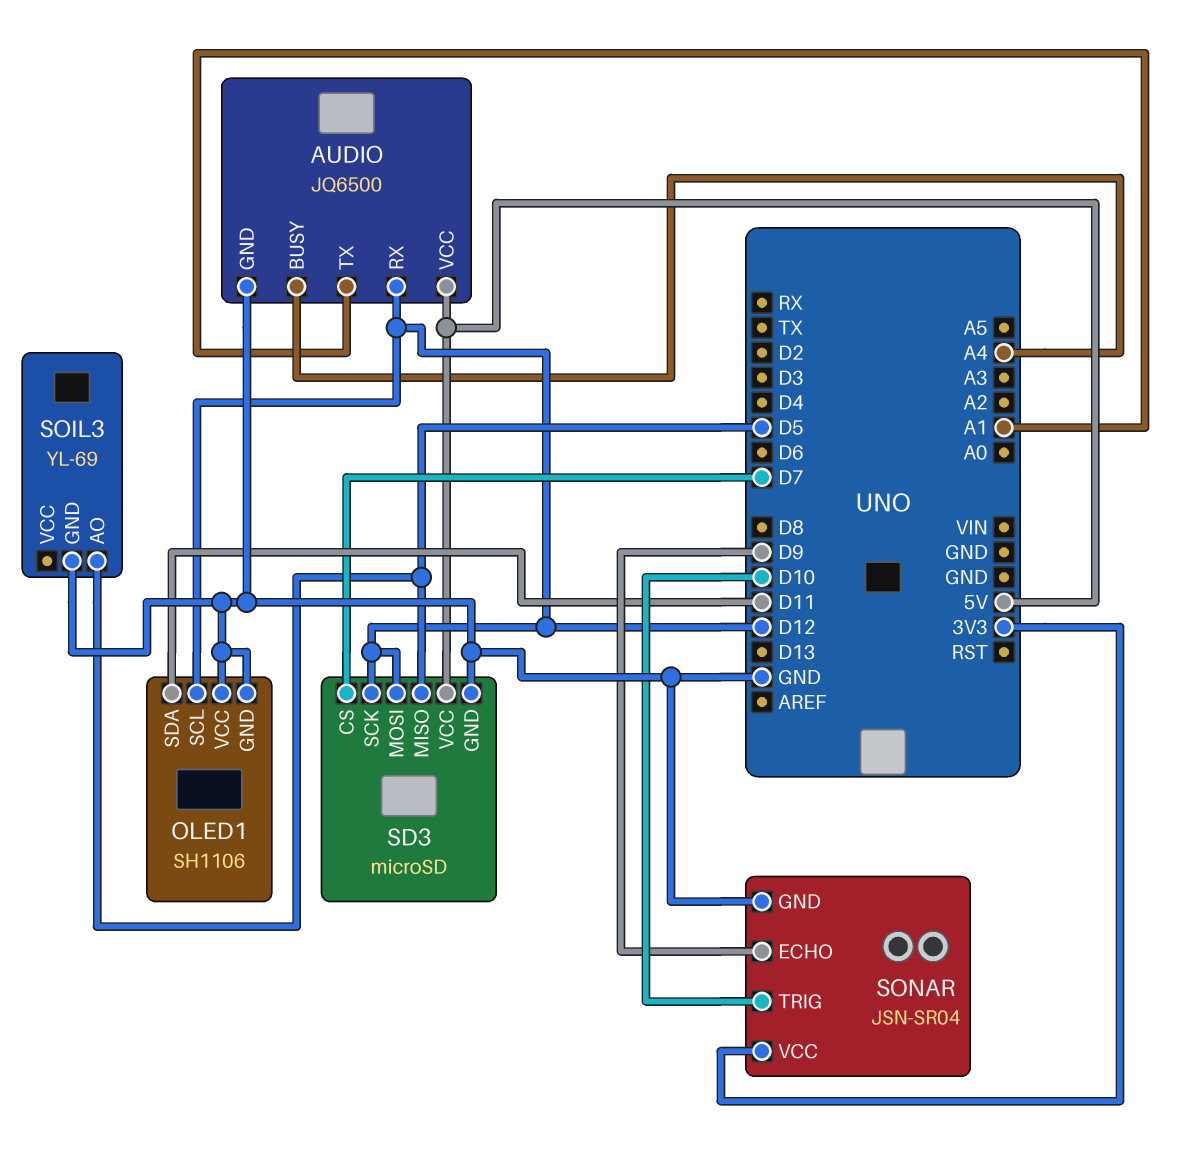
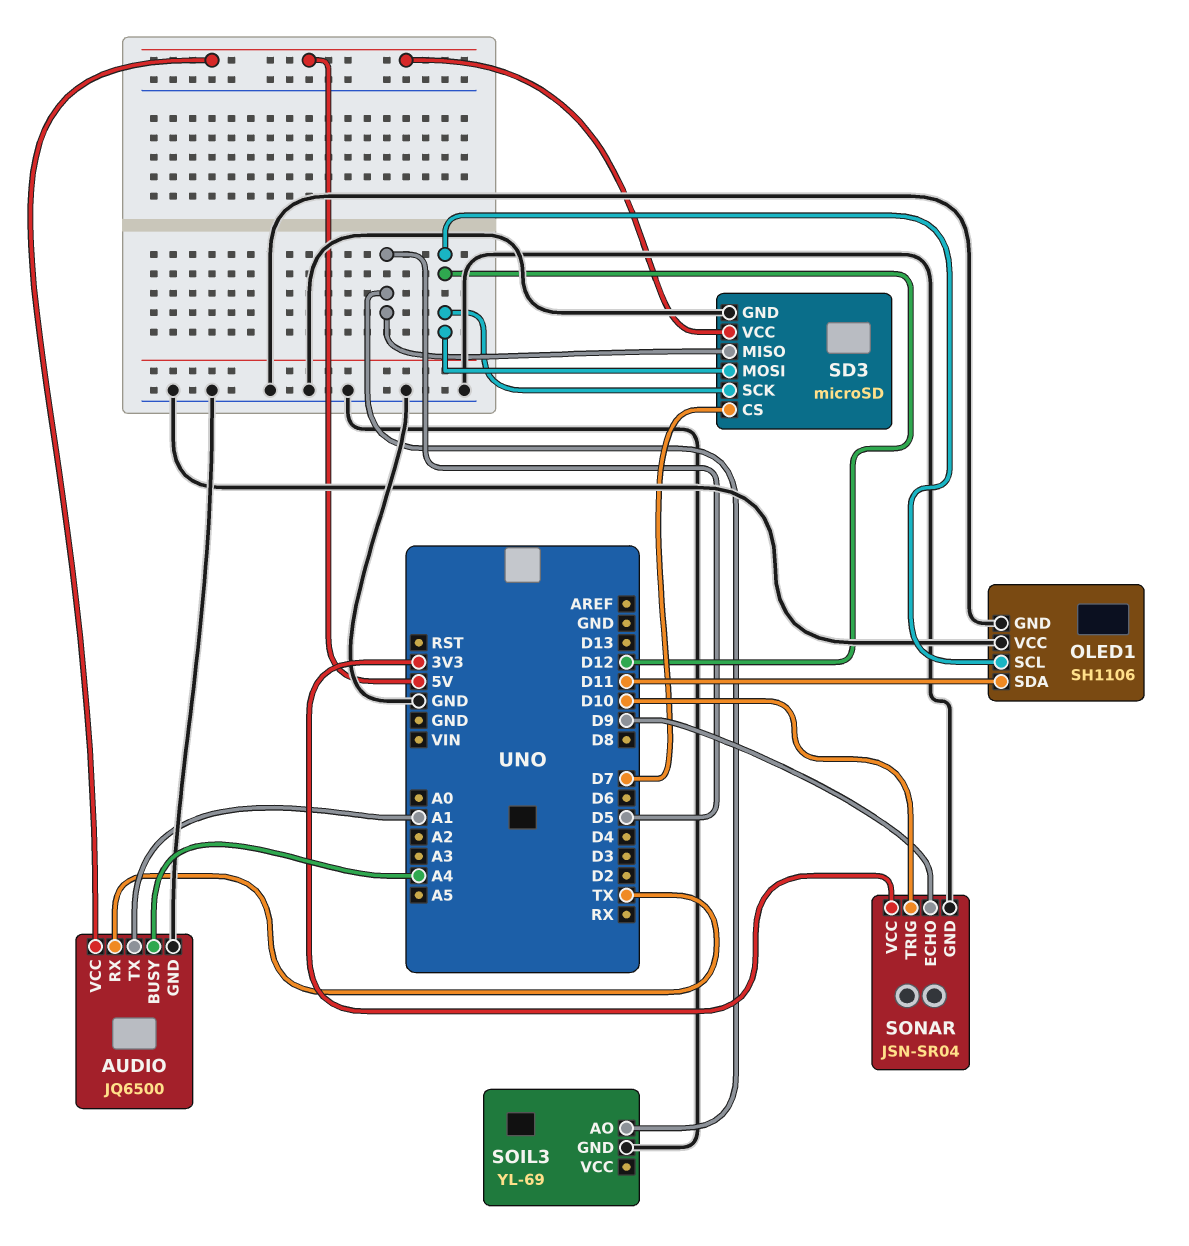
AUDIO pin RX: D12 -> TX

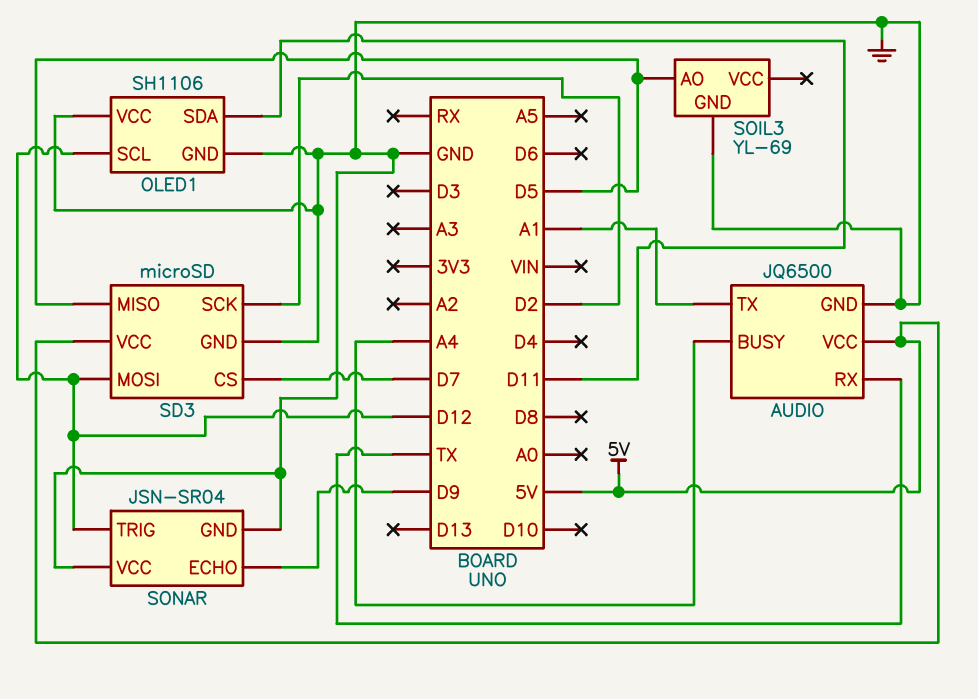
SD3 pin SCK: D12 -> D2
SONAR pin TRIG: D10 -> D12
SONAR pin VCC: 3V3 -> GND

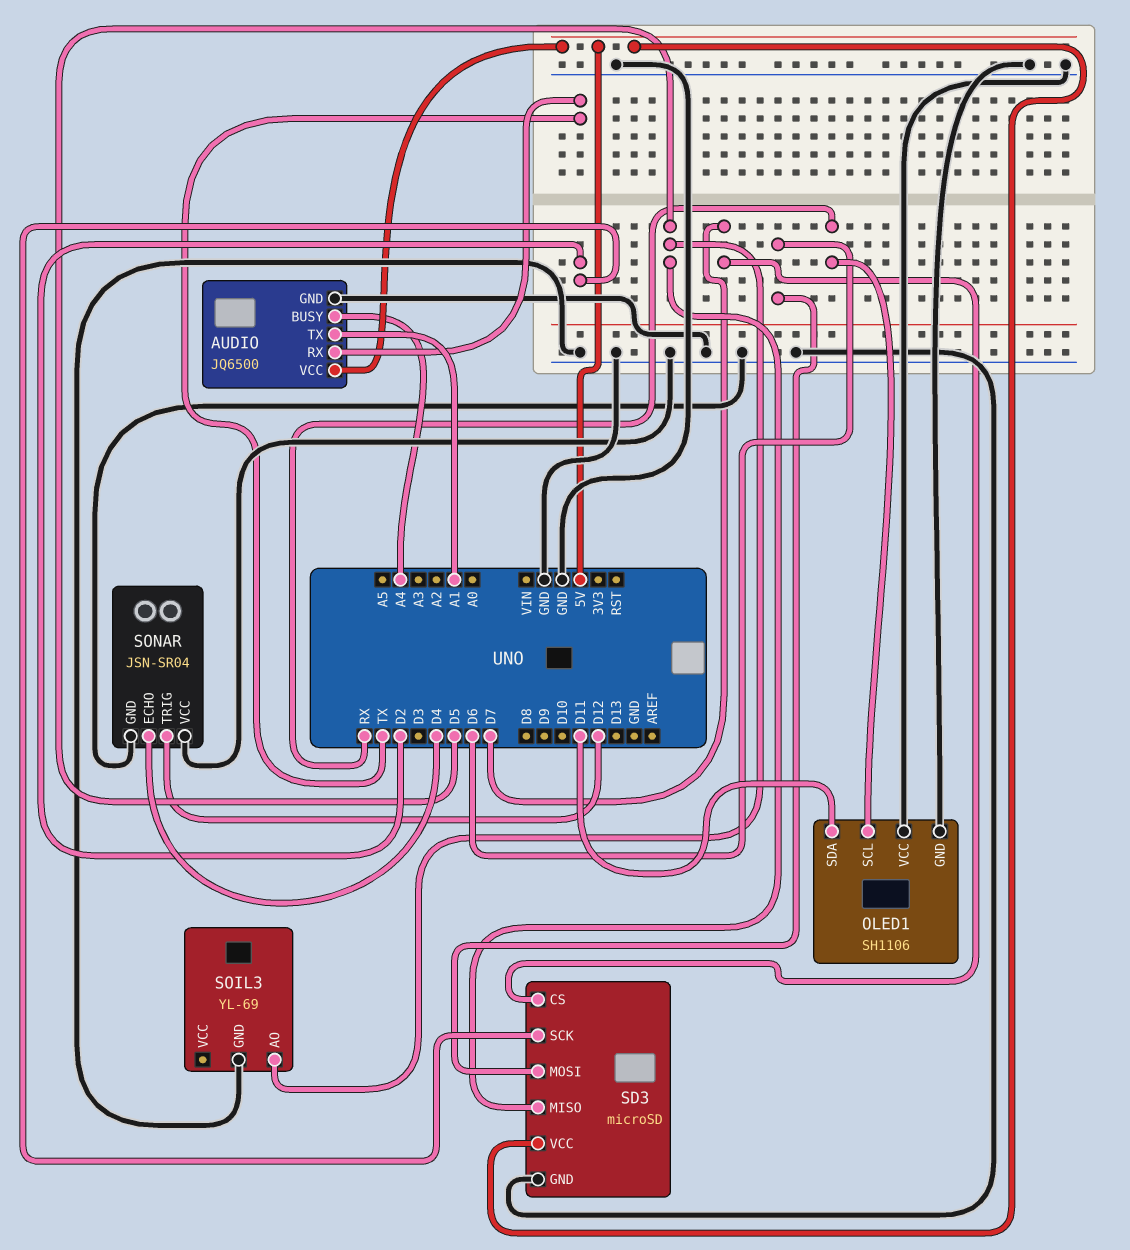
OLED1 pin SCL: D12 -> RX
SD3 pin MOSI: D12 -> D6
SONAR pin ECHO: D9 -> D4

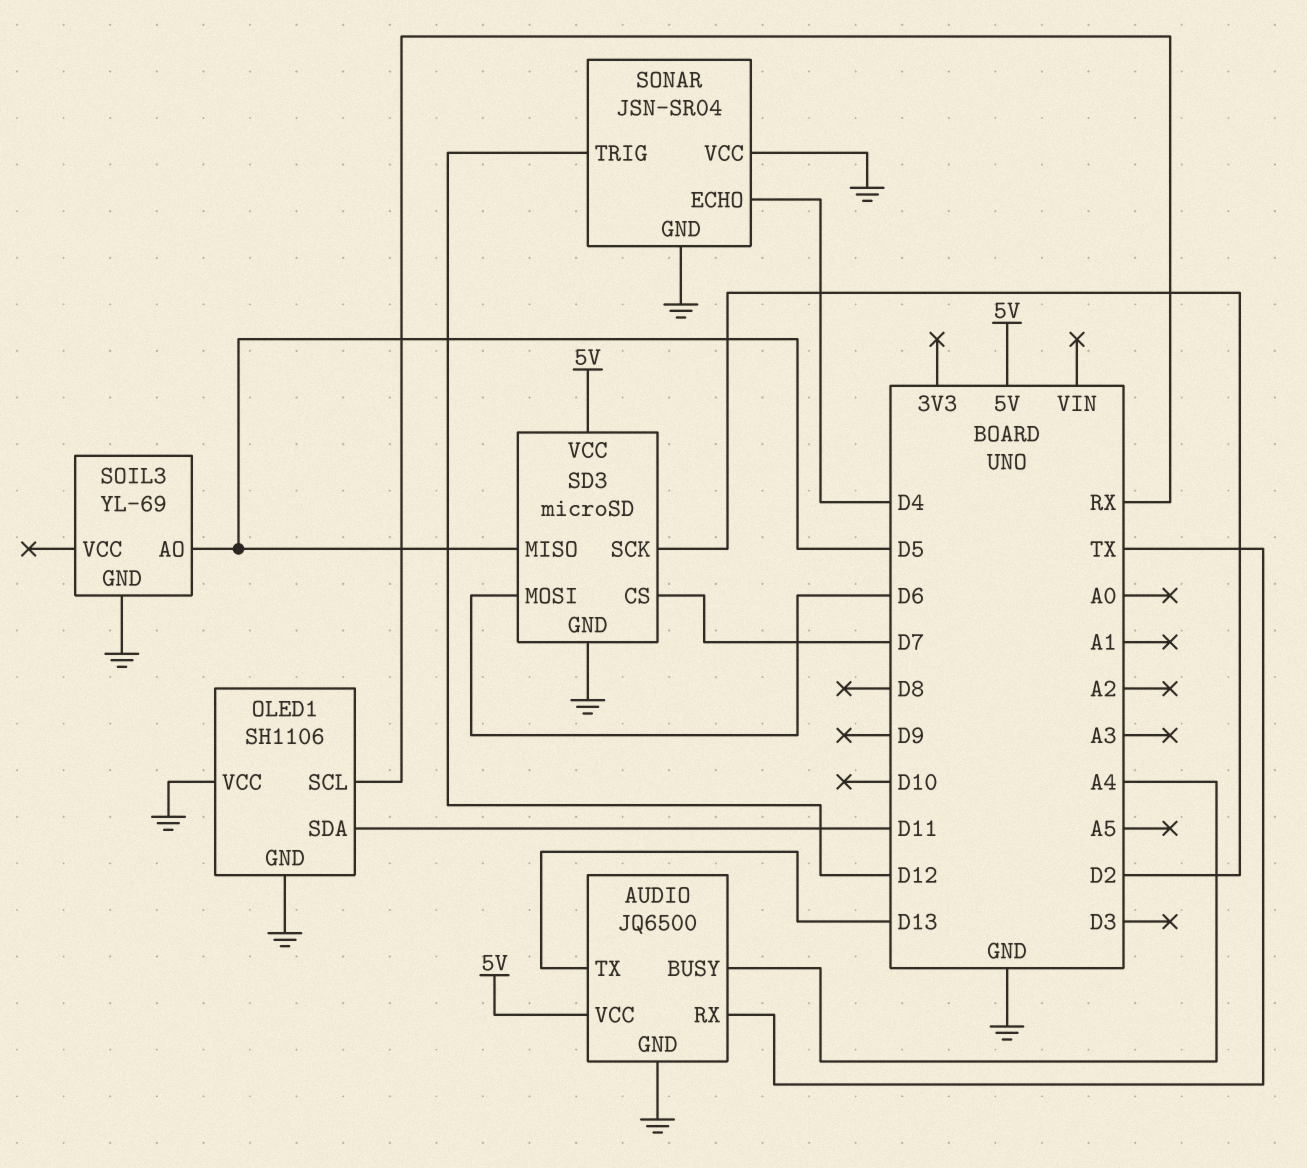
AUDIO pin TX: A1 -> D13

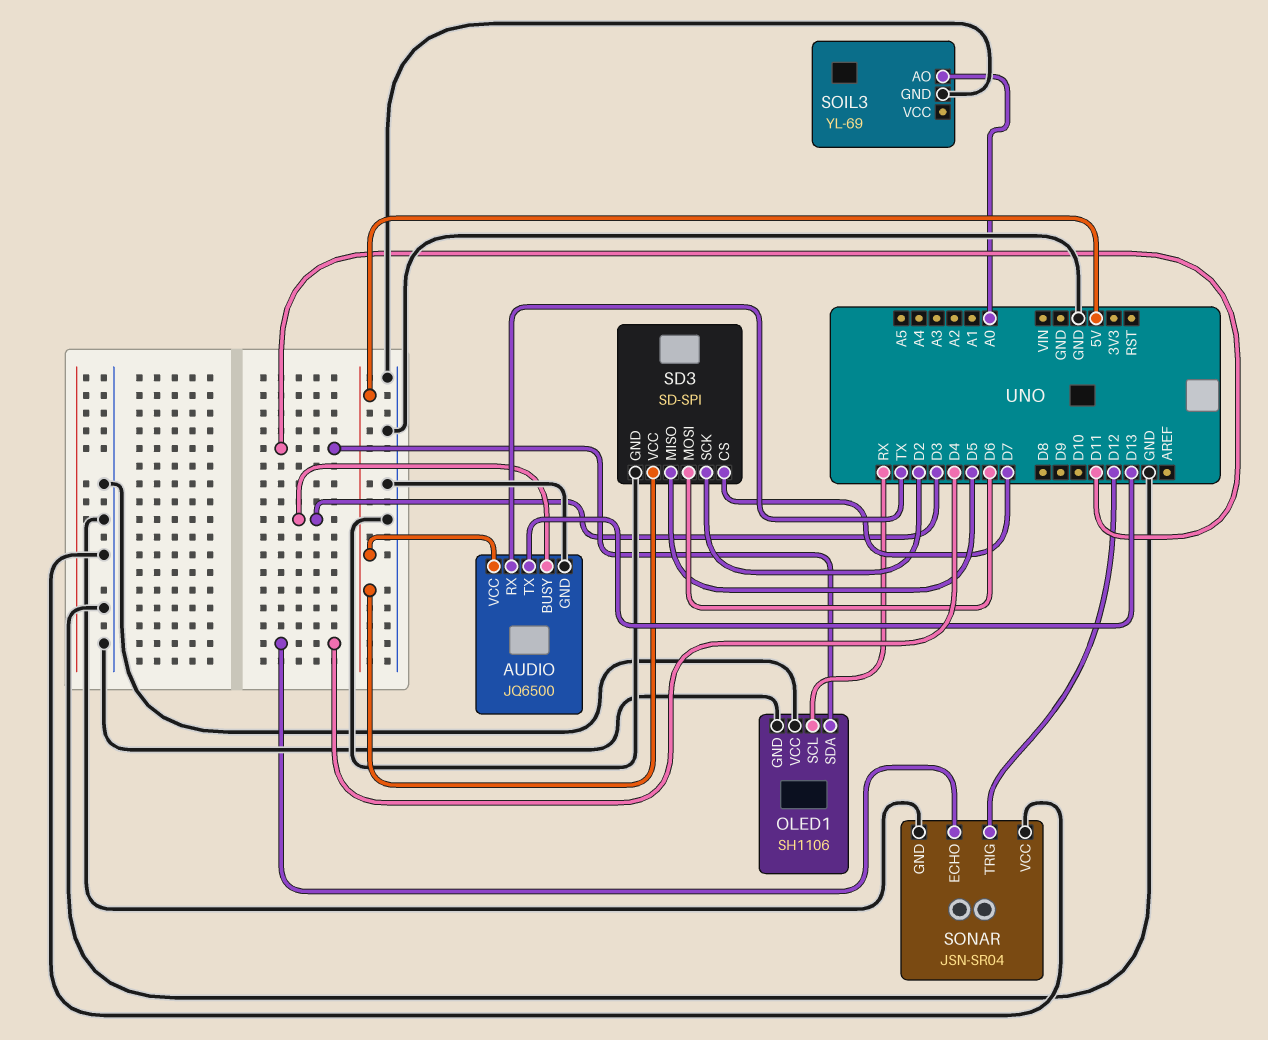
AUDIO pin BUSY: A4 -> D3
SD3: microSD -> SD-SPI
SOIL3 pin AO: D5 -> A0

